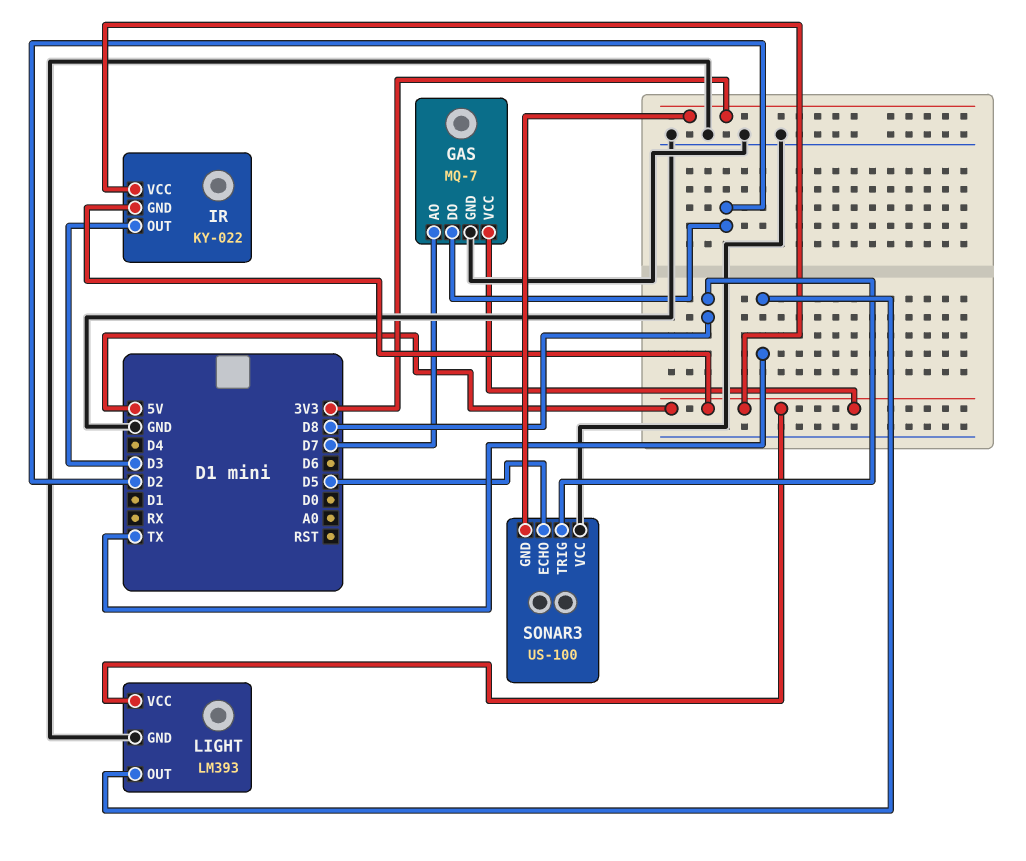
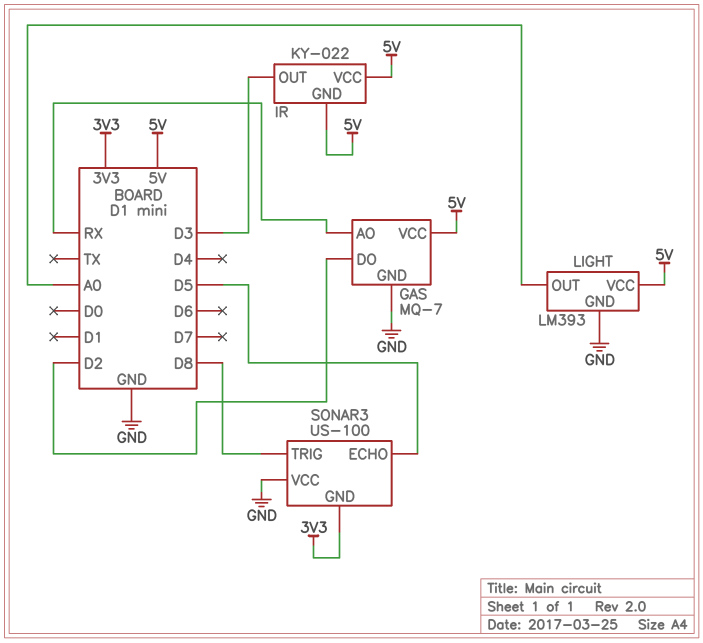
GAS pin AO: D7 -> RX
LIGHT pin OUT: TX -> A0

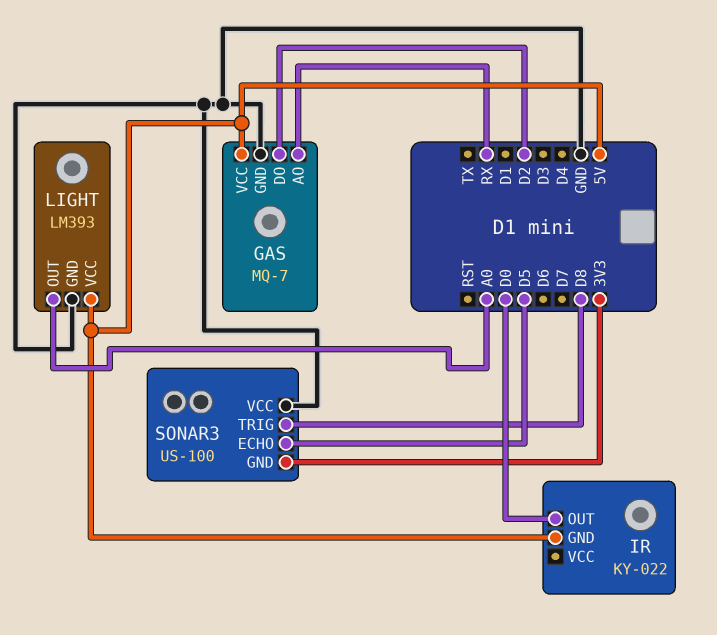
IR pin OUT: D3 -> D0
IR pin VCC: 5V -> none

